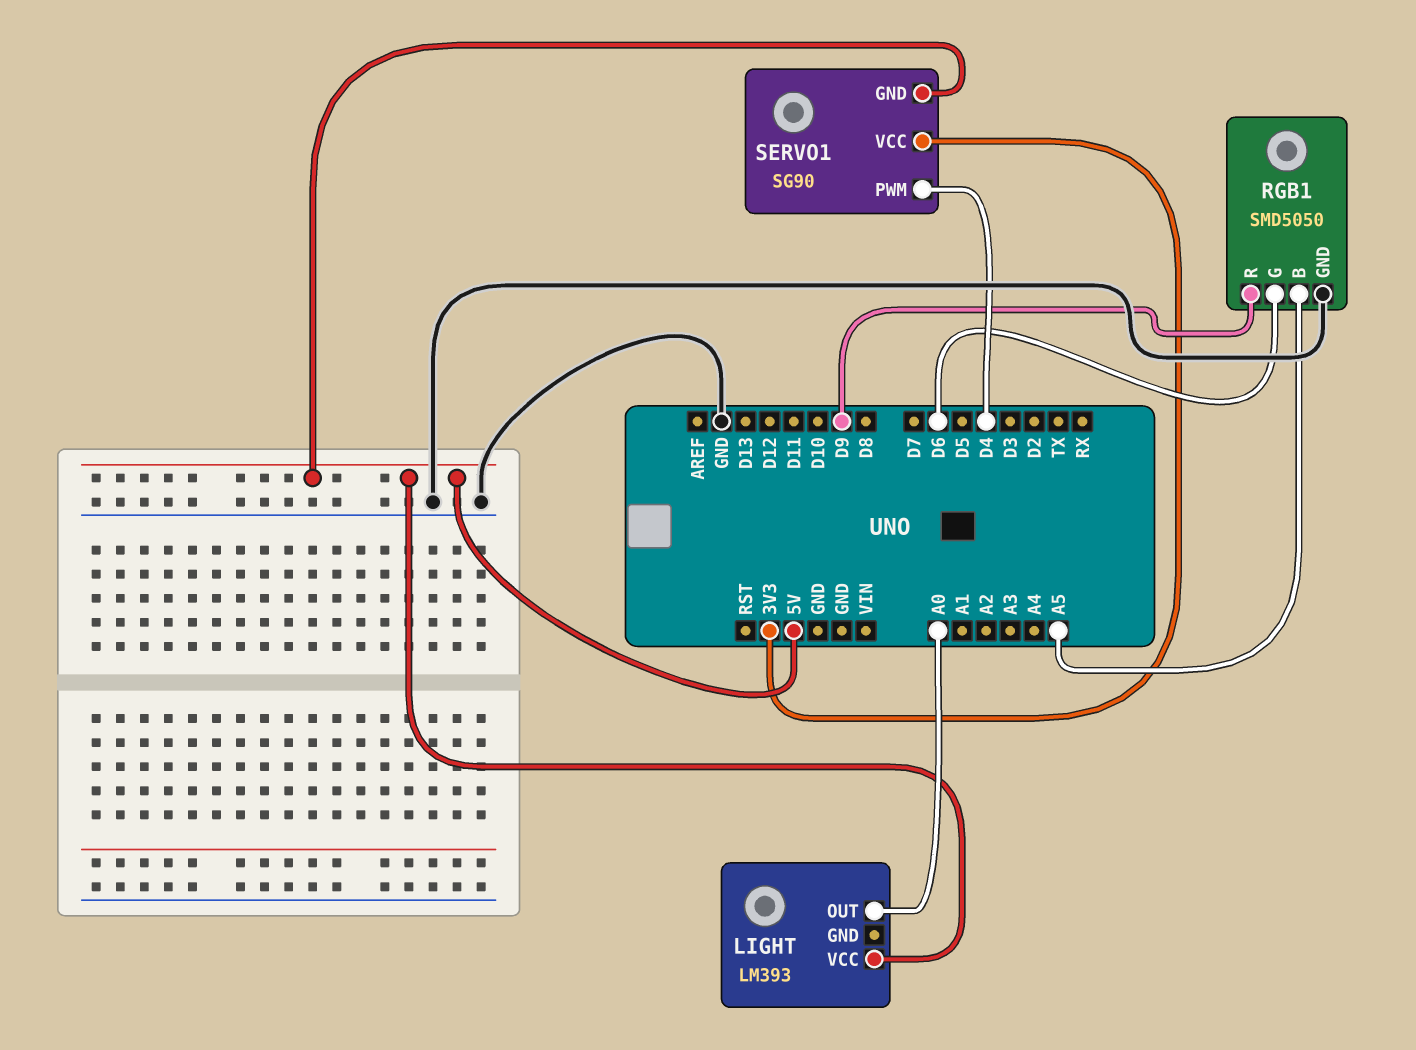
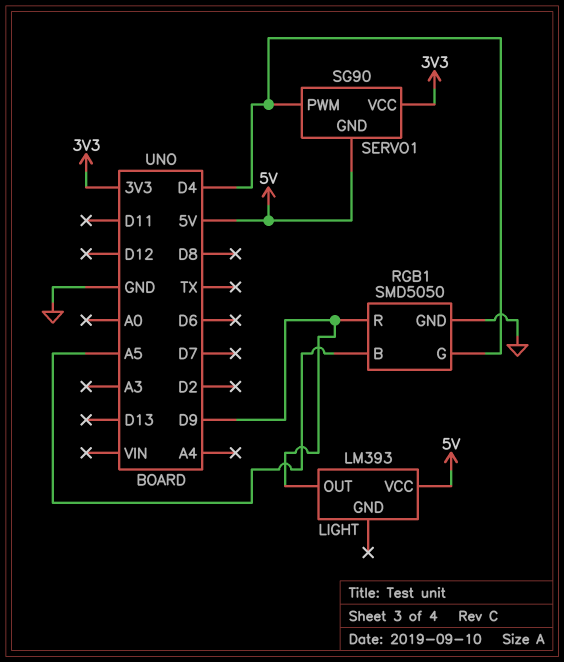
LIGHT pin OUT: A0 -> D9
RGB1 pin G: D6 -> D4

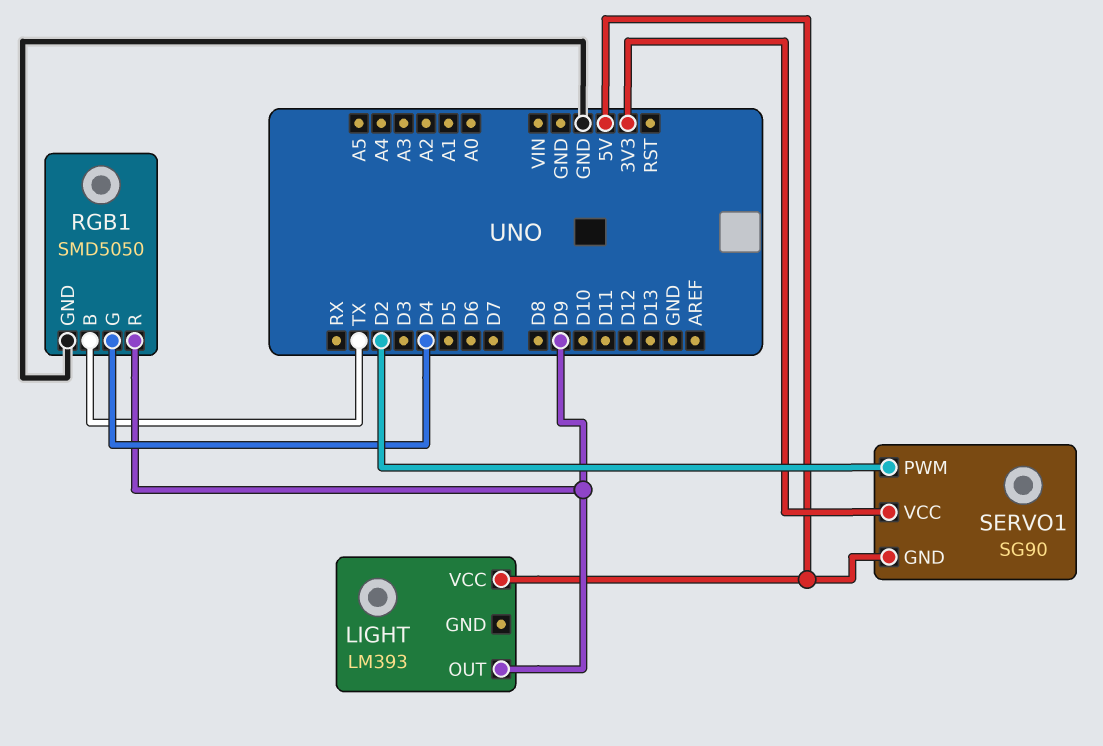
RGB1 pin B: A5 -> TX
SERVO1 pin PWM: D4 -> D2

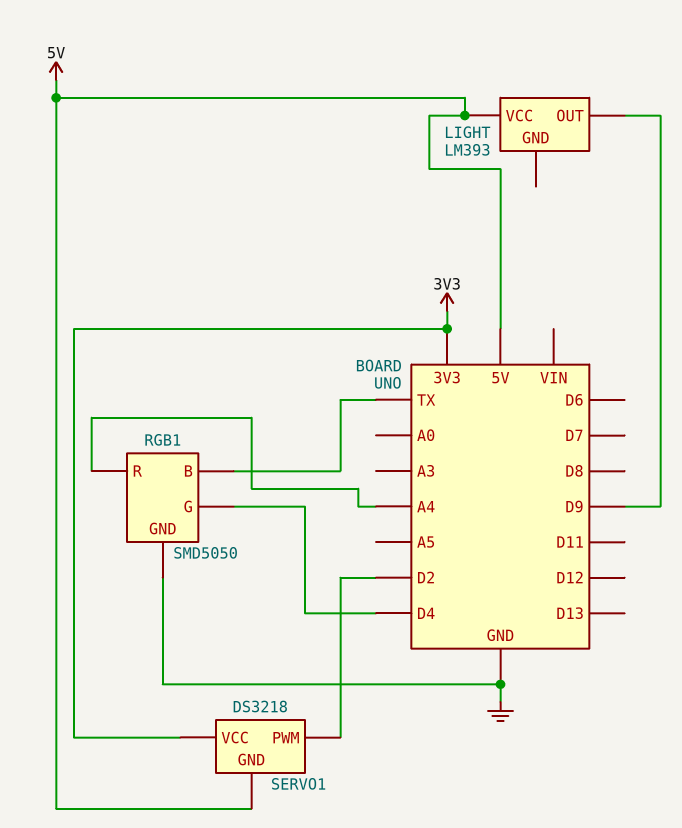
RGB1 pin R: D9 -> A4
SERVO1: SG90 -> DS3218

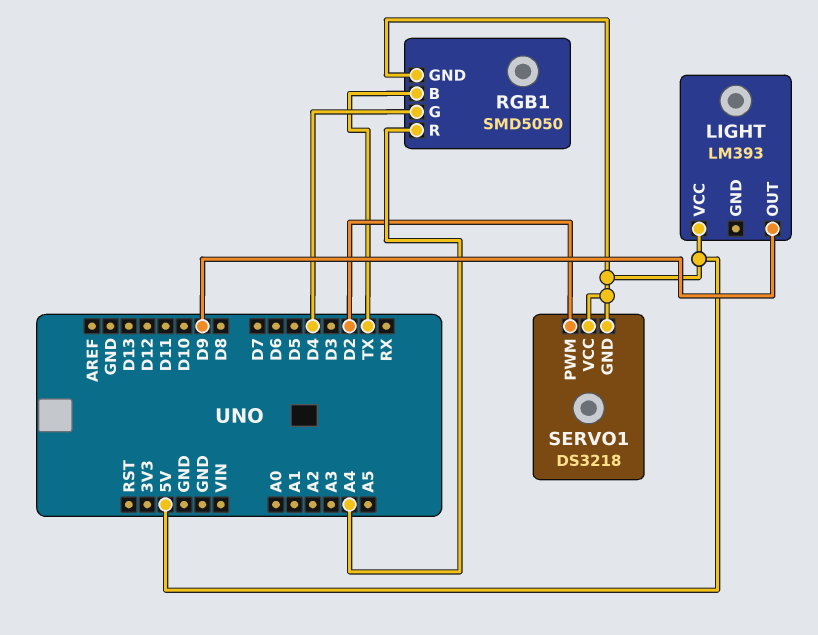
RGB1 pin GND: GND -> 5V
SERVO1 pin VCC: 3V3 -> 5V

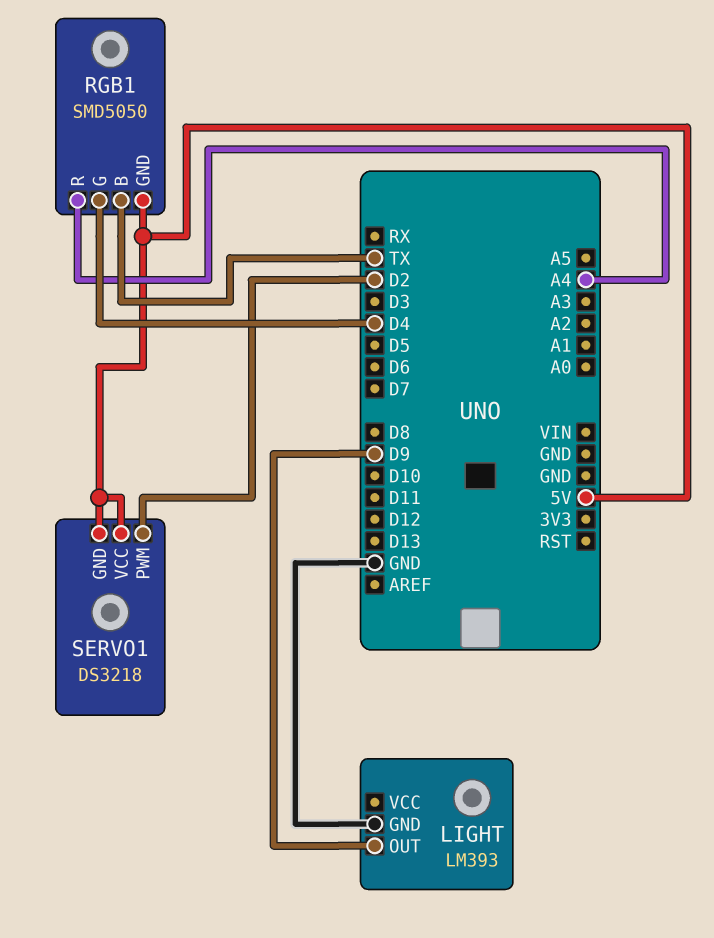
LIGHT pin GND: none -> GND
LIGHT pin VCC: 5V -> none

